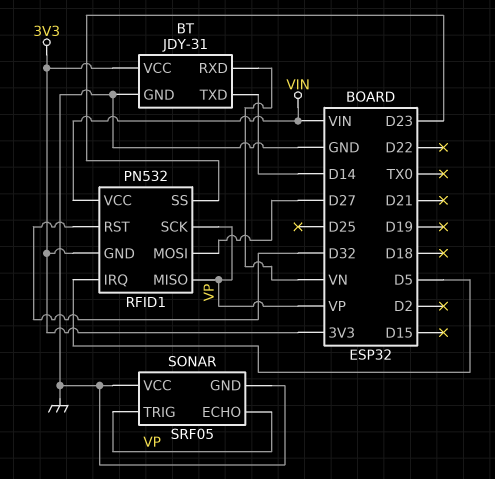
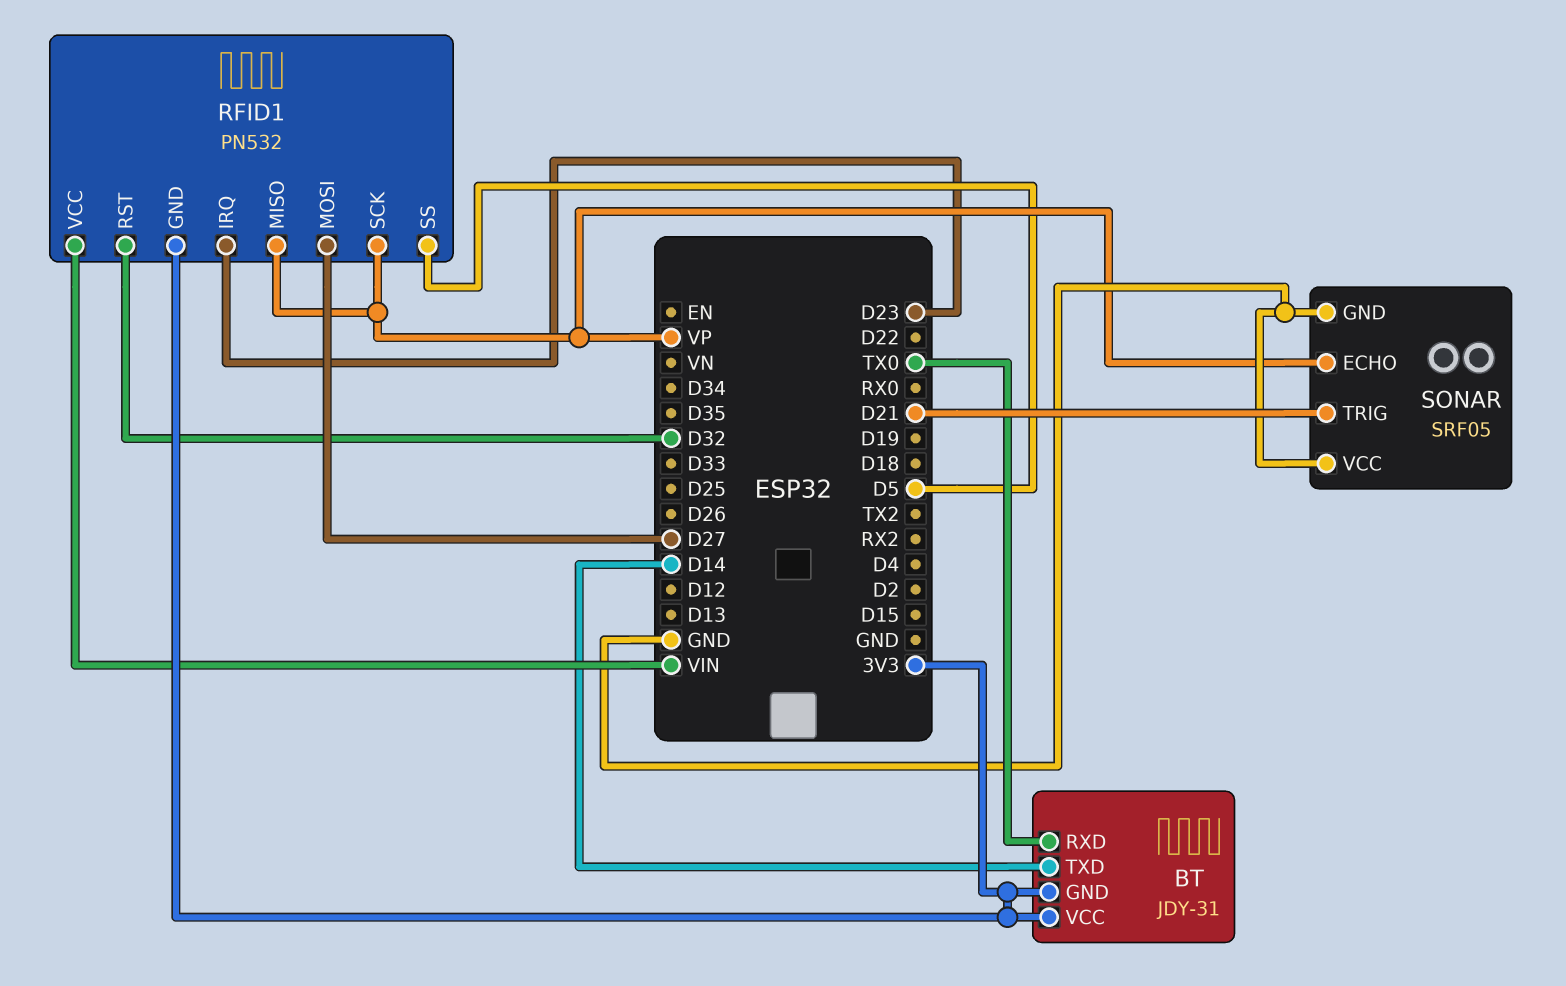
BT pin GND: GND -> 3V3
BT pin RXD: VN -> TX0
RFID1 pin IRQ: D5 -> D23
RFID1 pin SS: D23 -> D5
SONAR pin TRIG: VP -> D21

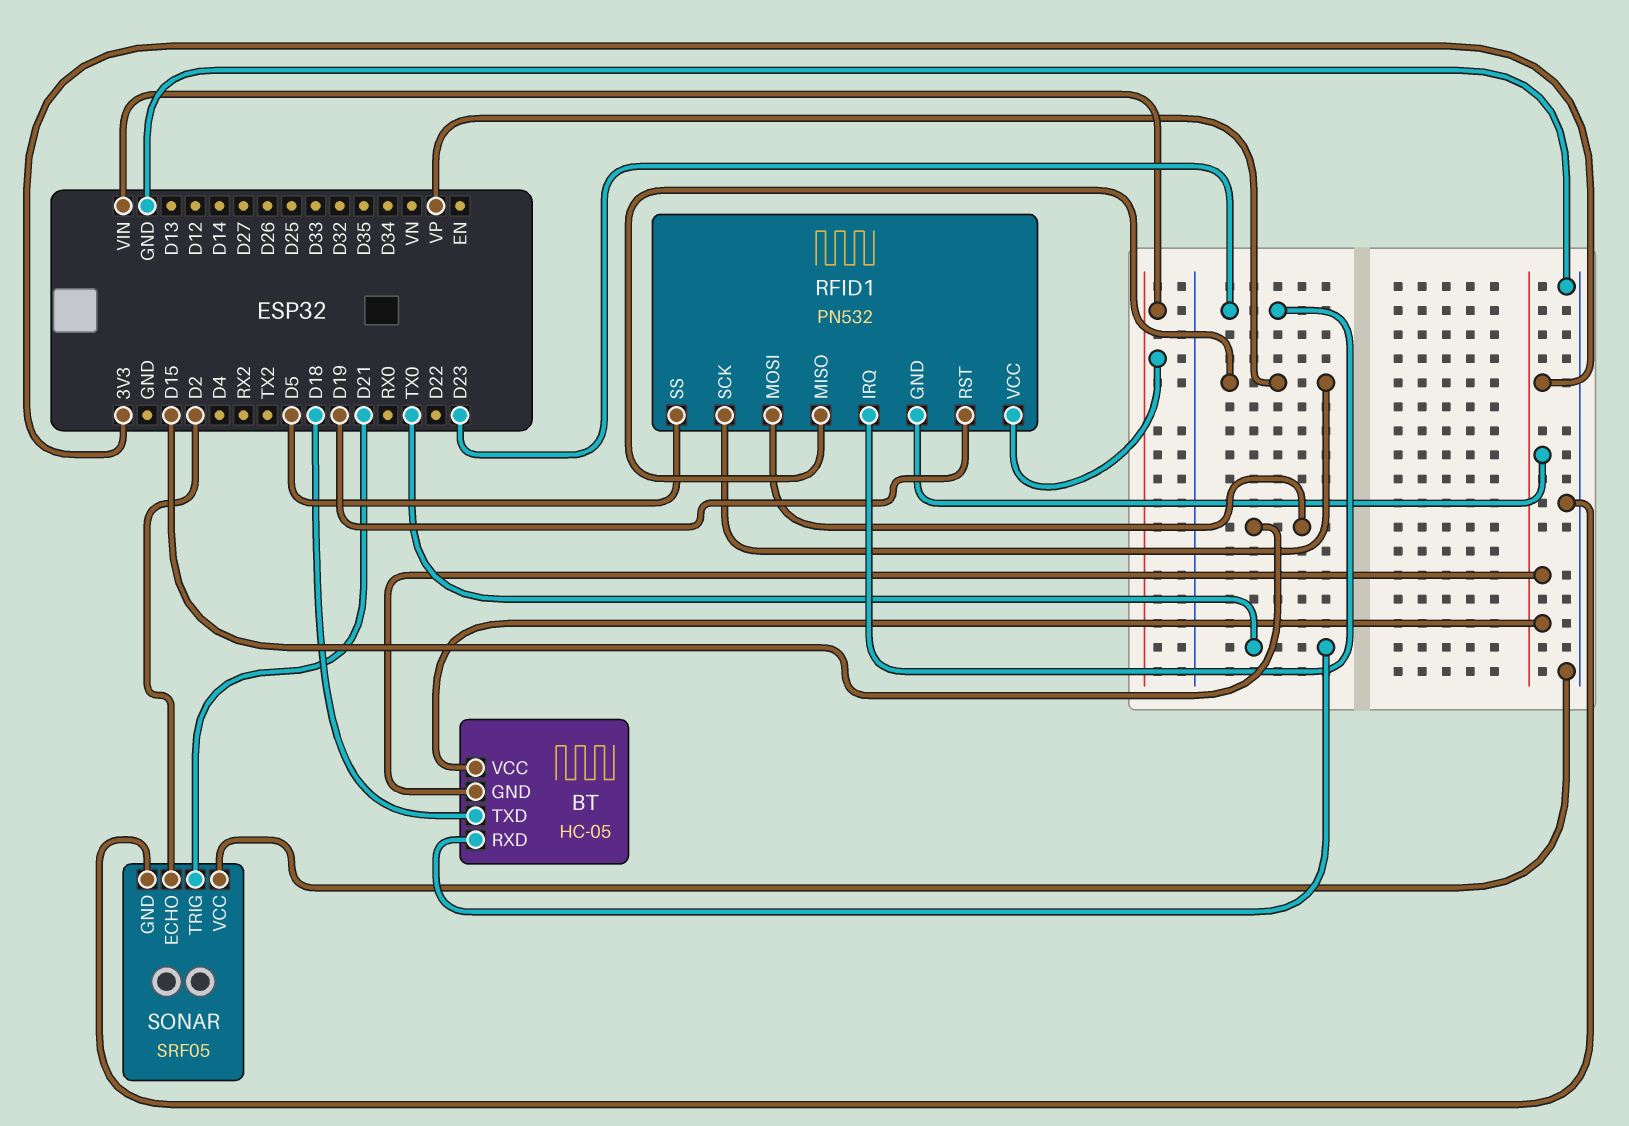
BT: JDY-31 -> HC-05
BT pin TXD: D14 -> D18
RFID1 pin MOSI: D27 -> D15
RFID1 pin RST: D32 -> D19
SONAR pin ECHO: VP -> D2

